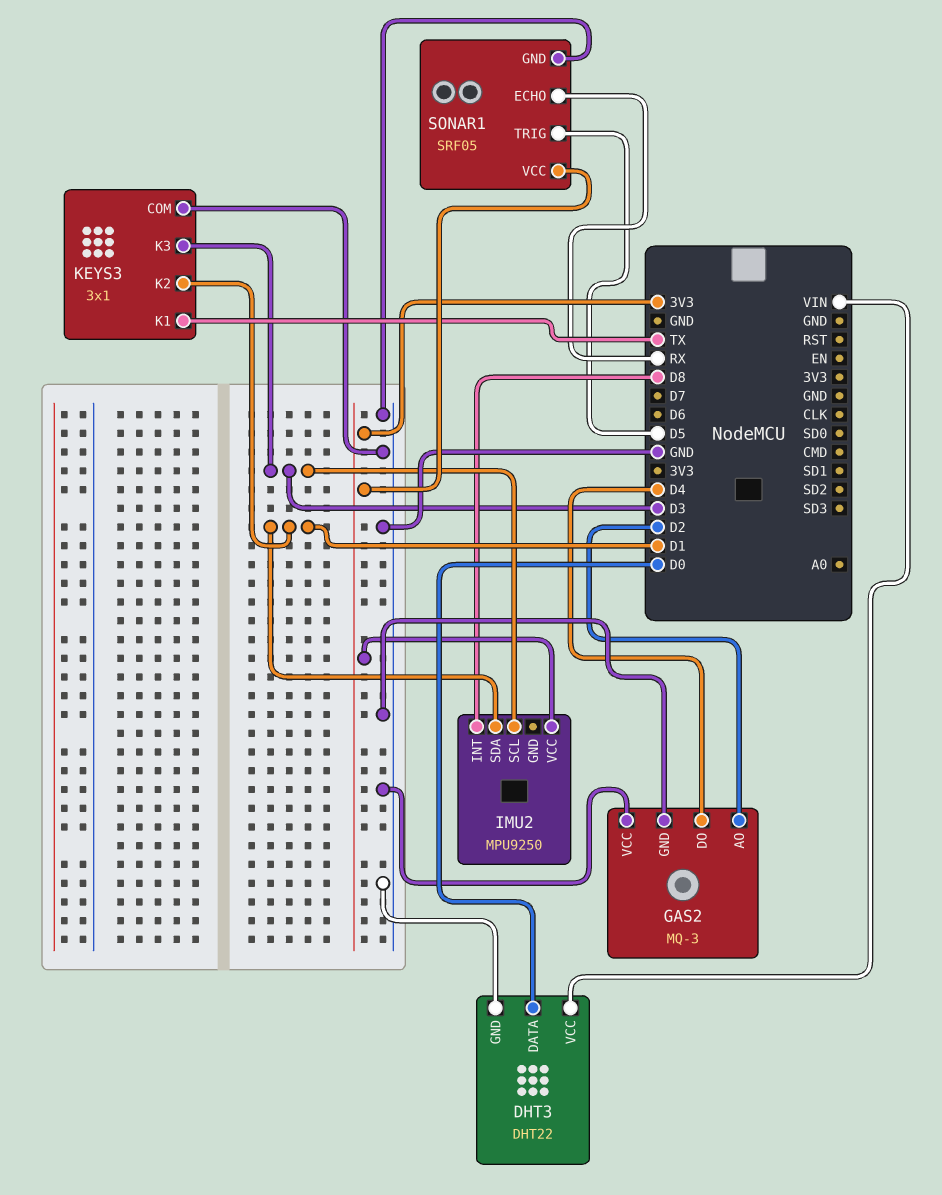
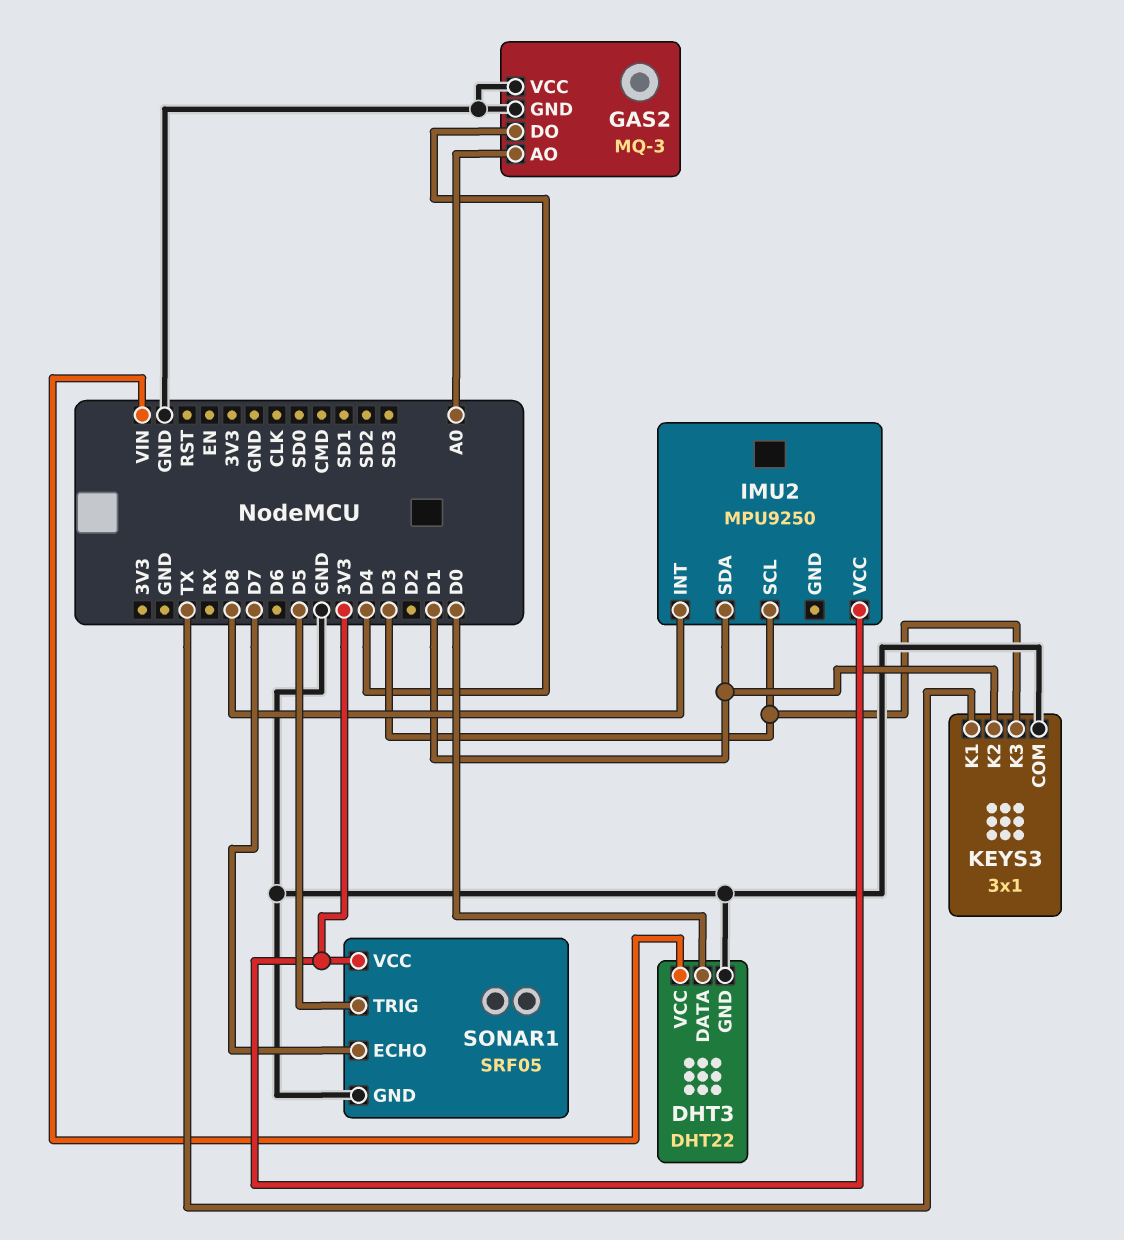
GAS2 pin AO: D2 -> A0
SONAR1 pin ECHO: RX -> D7

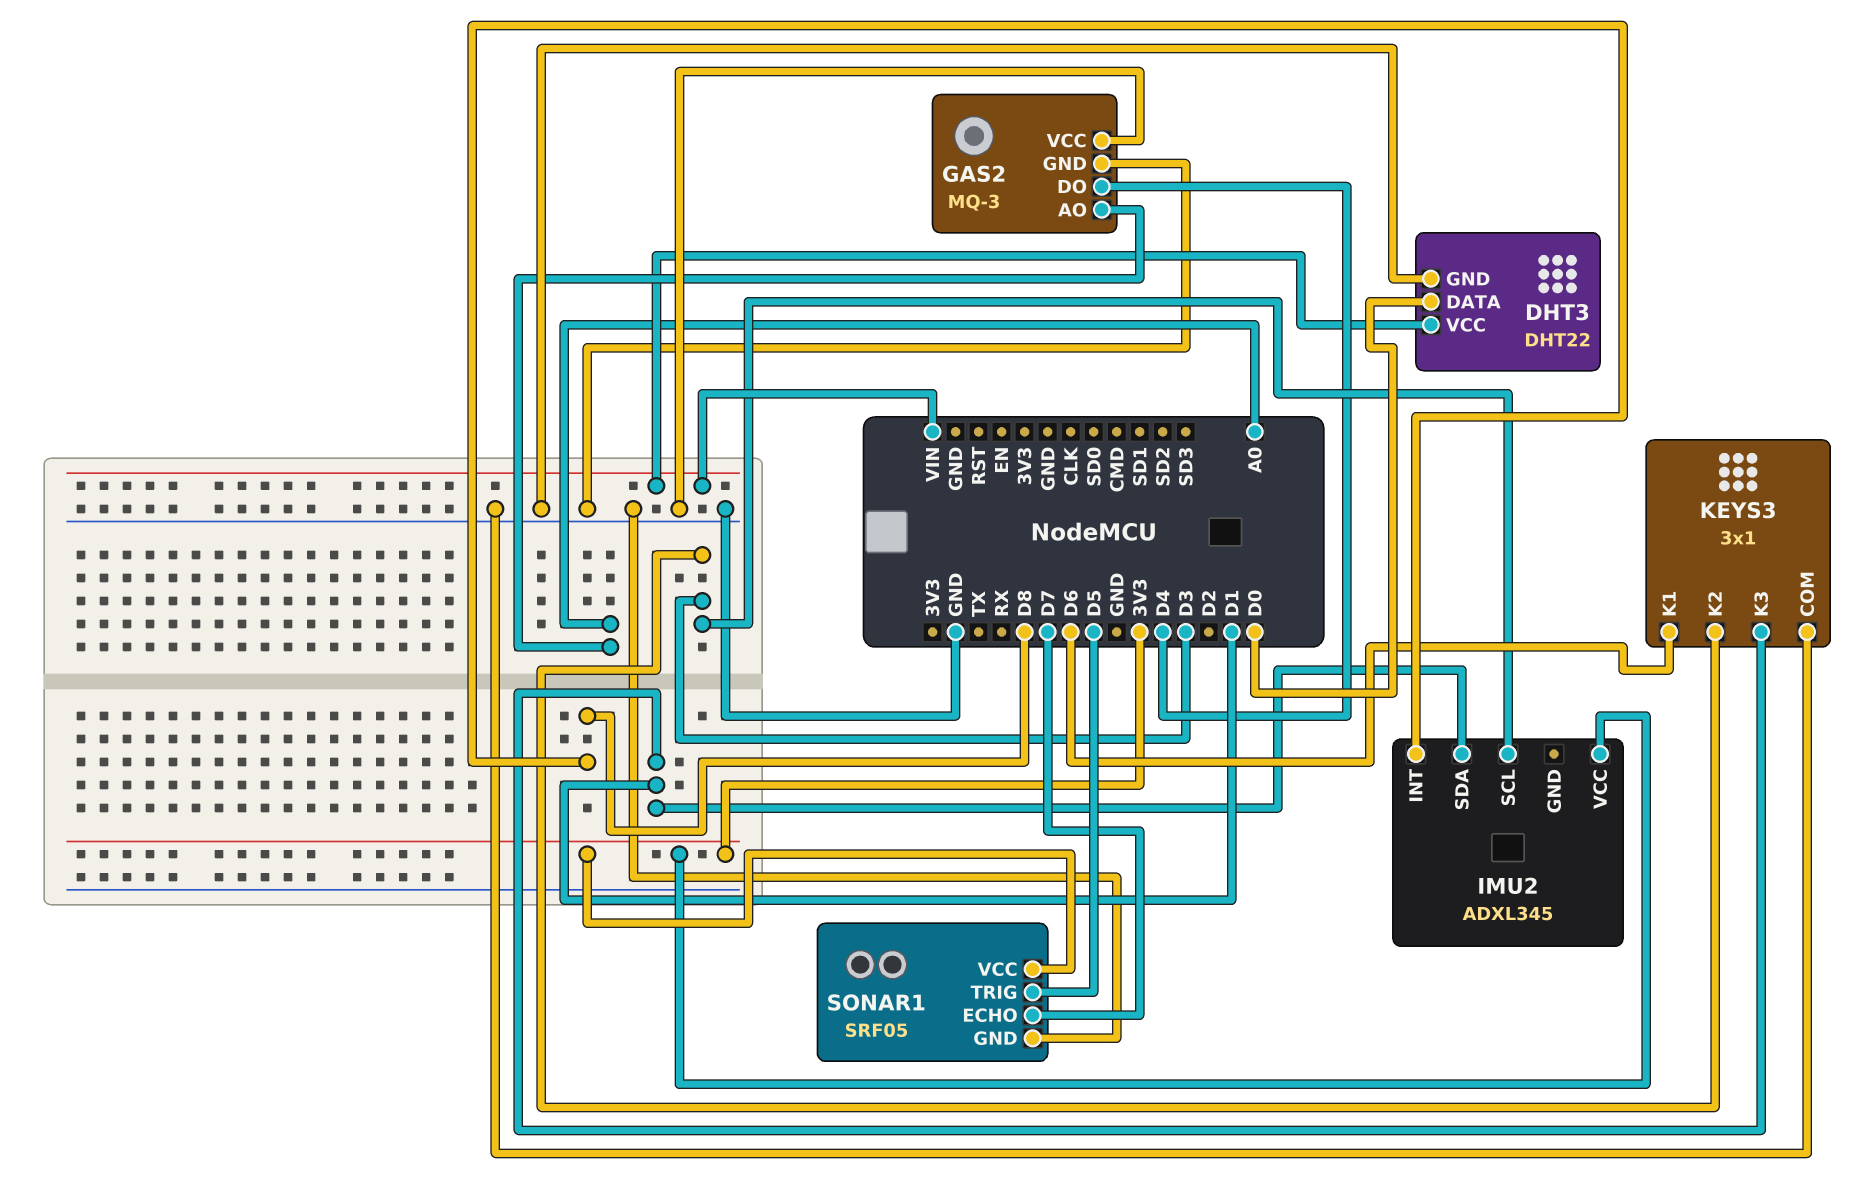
IMU2: MPU9250 -> ADXL345
KEYS3 pin K1: TX -> D6
KEYS3 pin K2: D1 -> D3
KEYS3 pin K3: D3 -> D1

